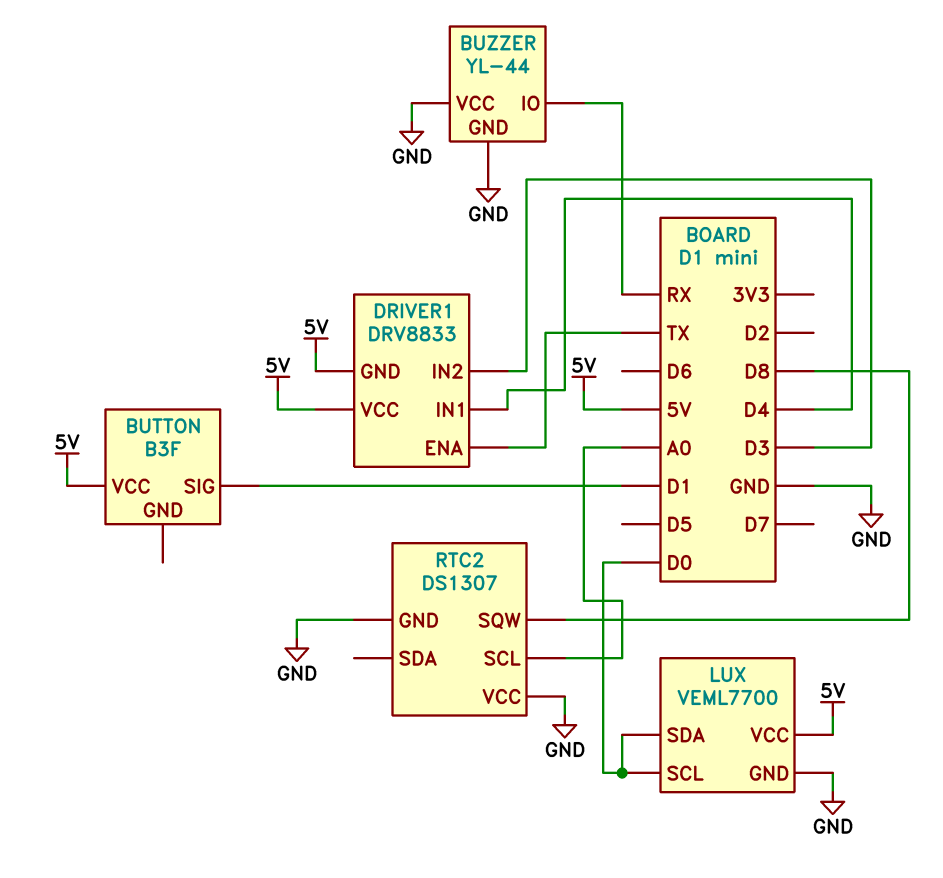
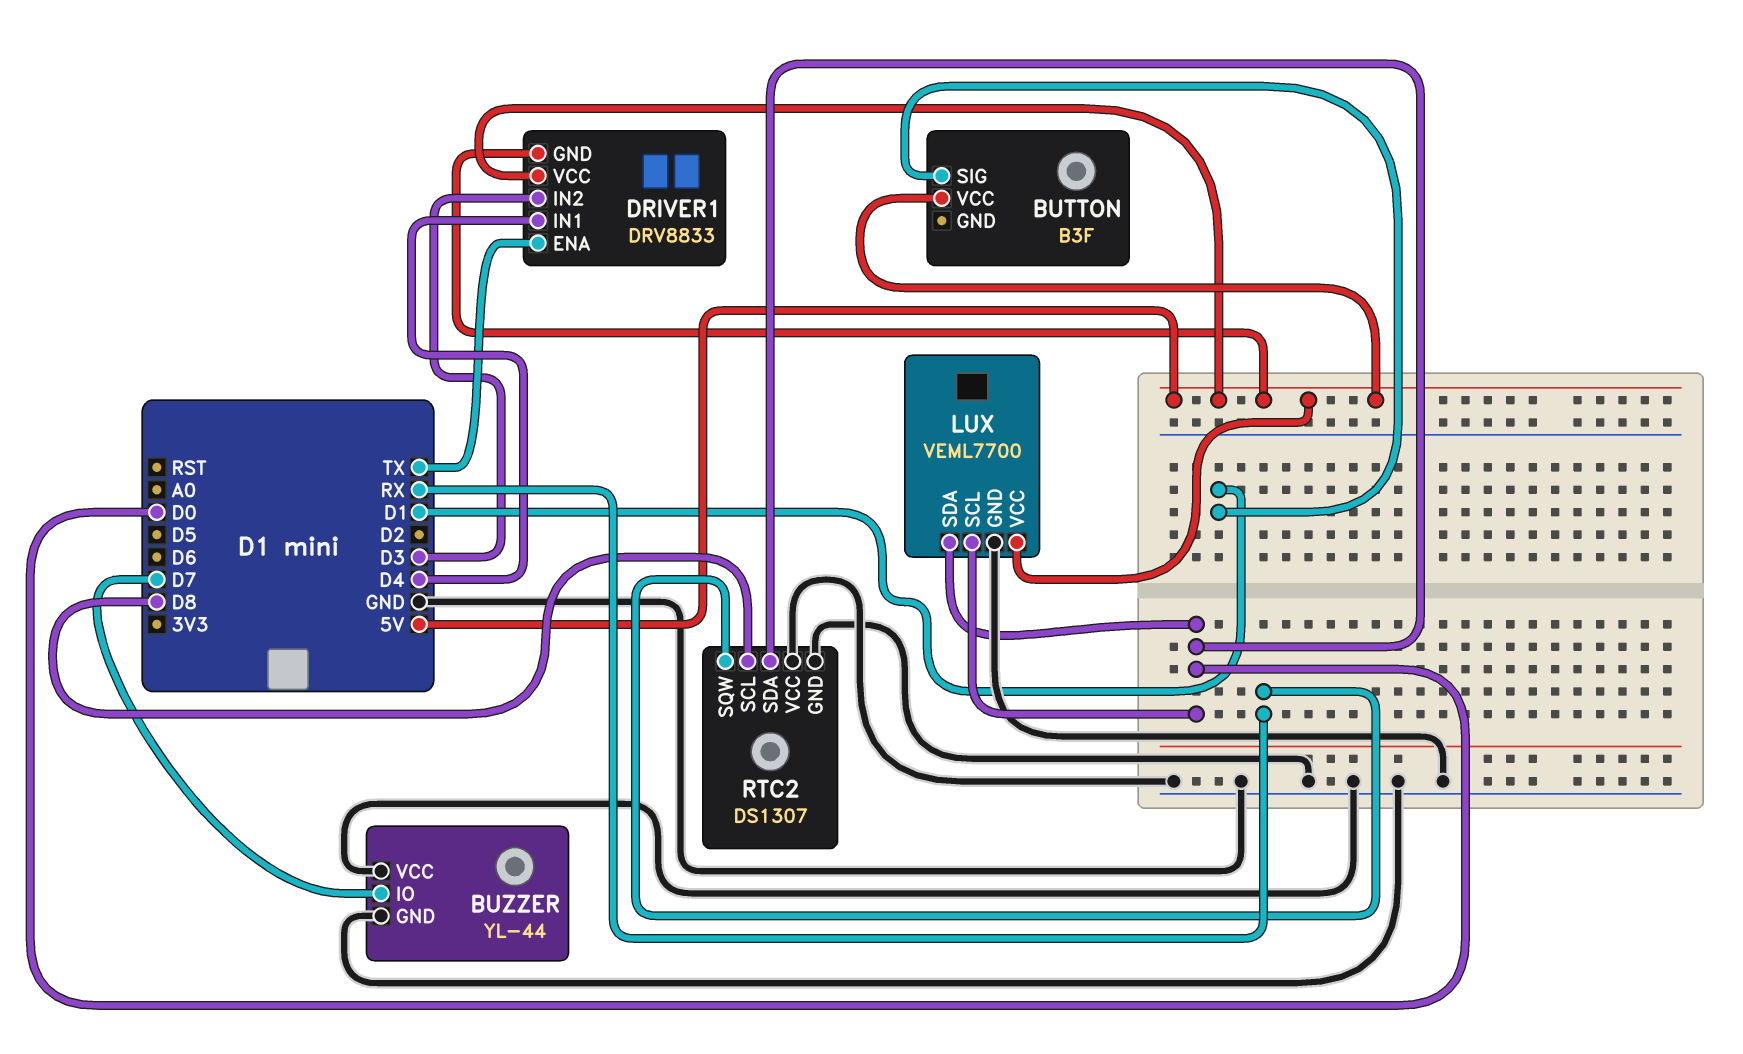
BUZZER pin IO: RX -> D7
RTC2 pin SCL: A0 -> D8
RTC2 pin SDA: none -> D0
RTC2 pin SQW: D8 -> RX

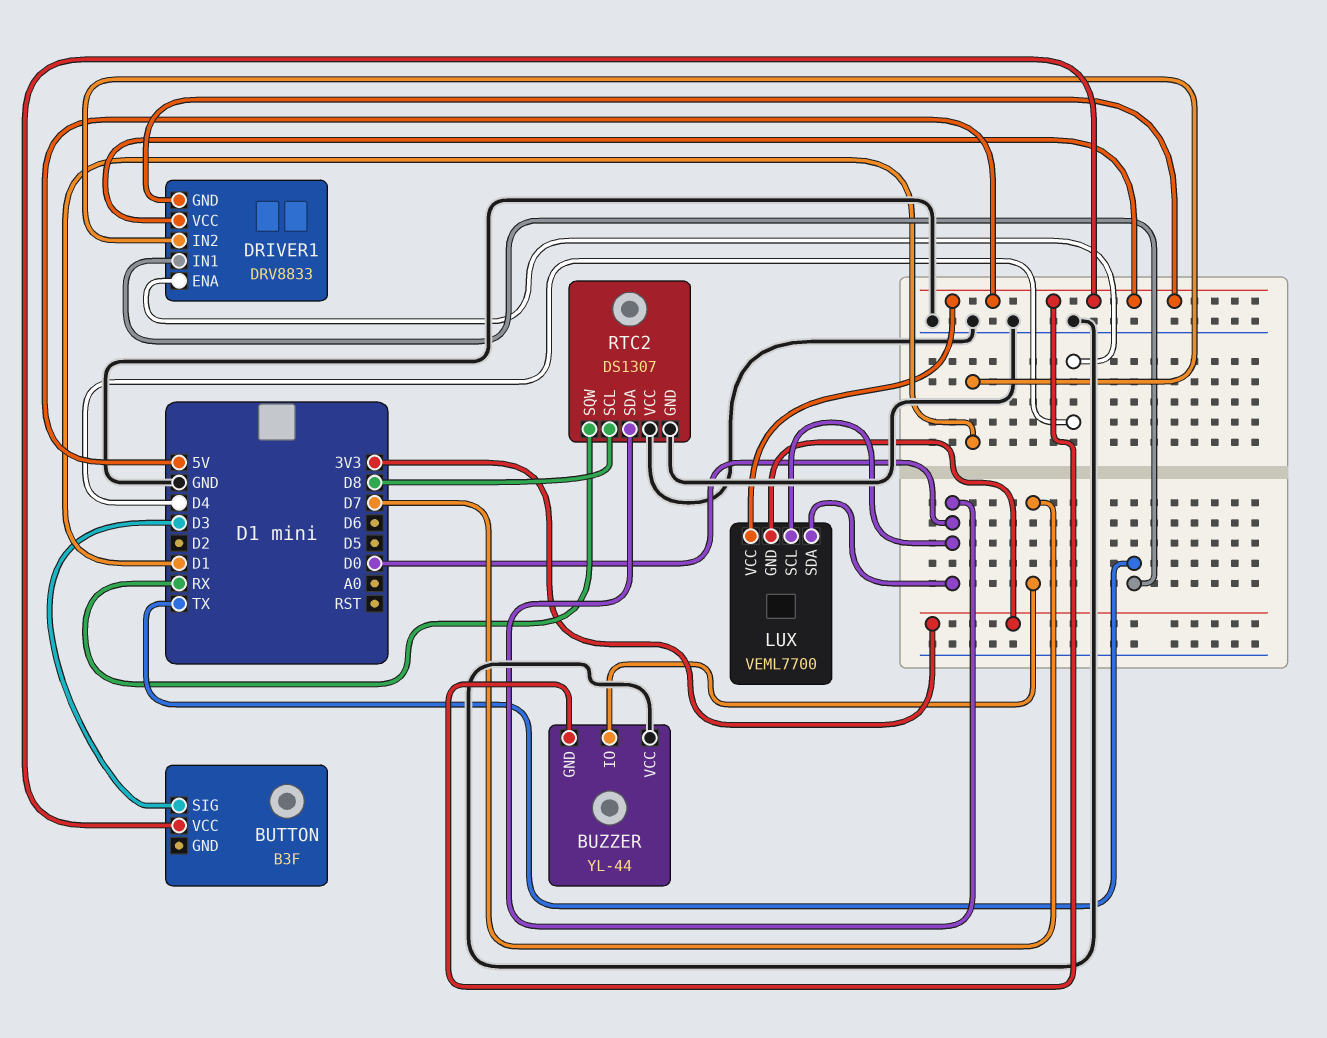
BUTTON pin SIG: D1 -> D3
BUZZER pin GND: GND -> 5V
DRIVER1 pin ENA: TX -> D4
DRIVER1 pin IN1: D4 -> TX
DRIVER1 pin IN2: D3 -> D1
LUX pin GND: GND -> 3V3

